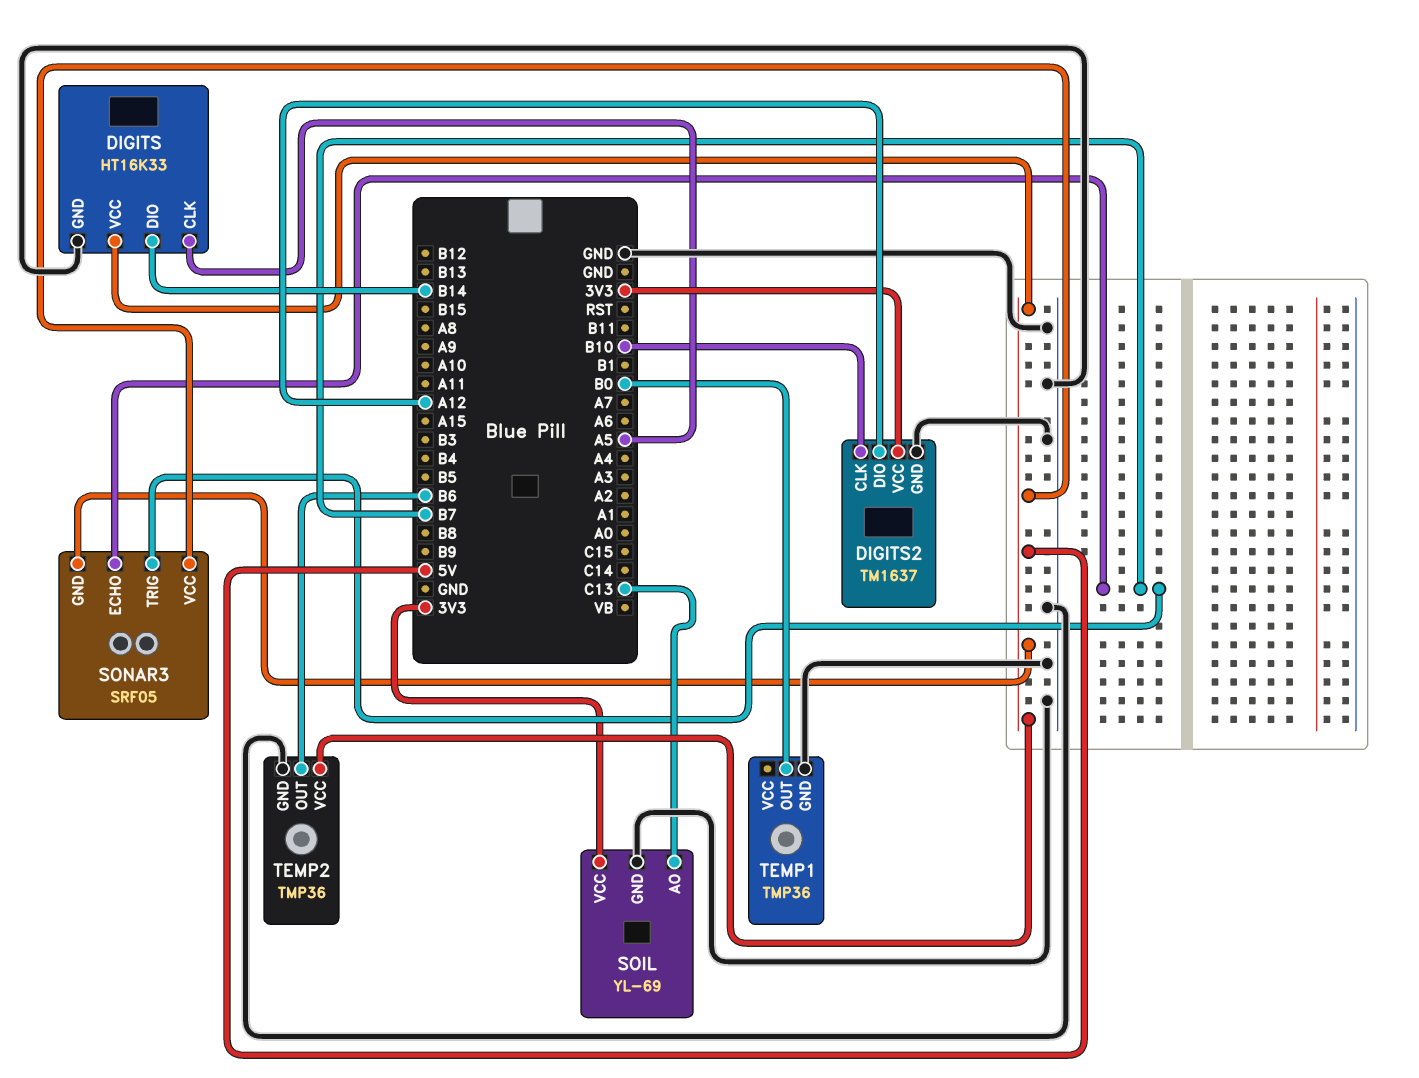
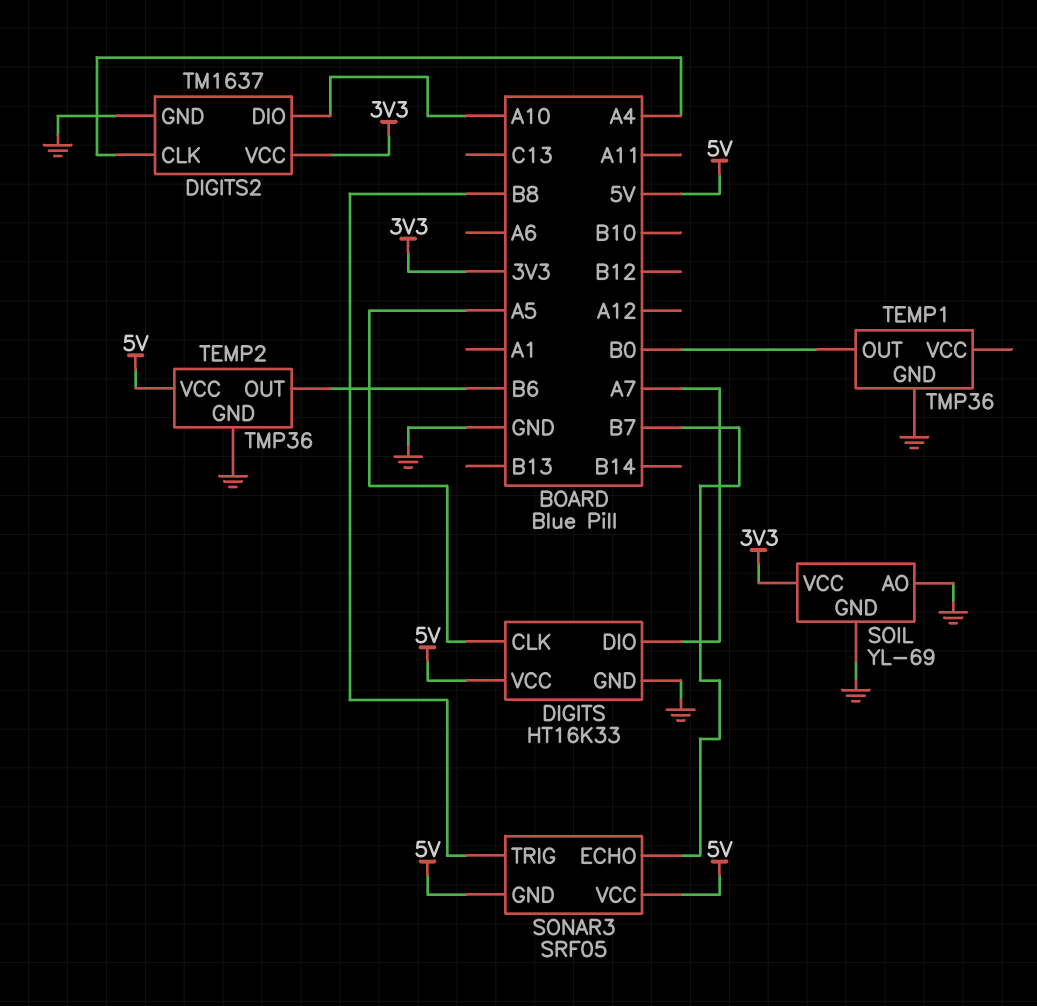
DIGITS pin DIO: B14 -> A7
DIGITS2 pin CLK: B10 -> A4
DIGITS2 pin DIO: A12 -> A10
SOIL pin AO: C13 -> GND
SONAR3 pin TRIG: B7 -> B8

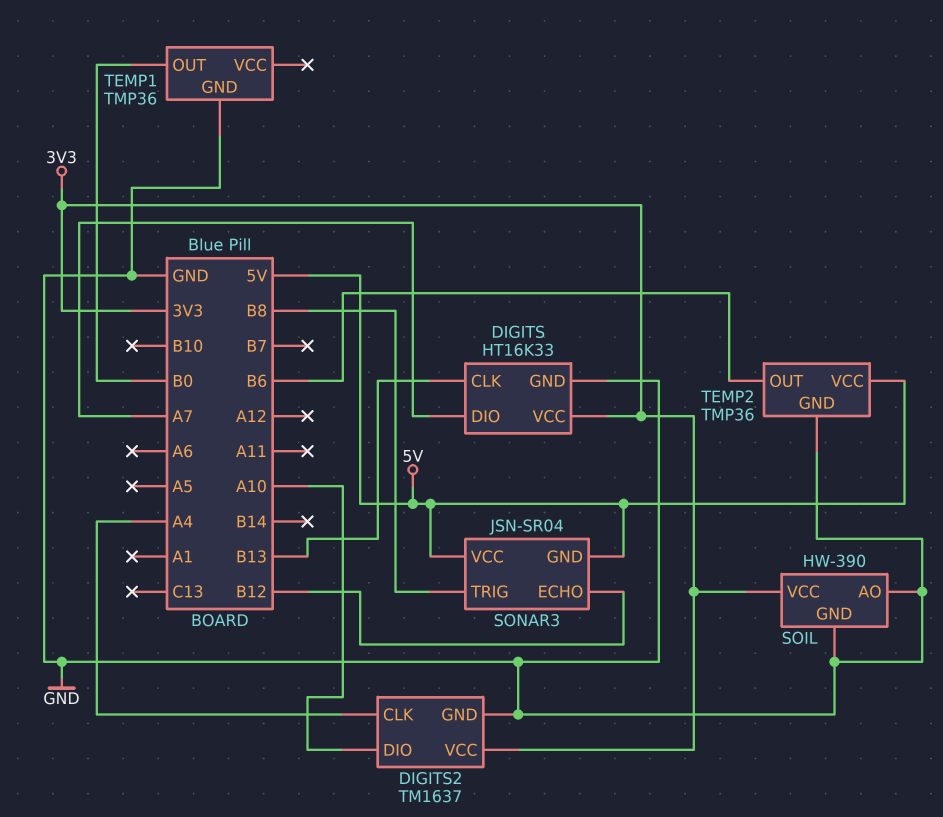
DIGITS pin CLK: A5 -> B13
DIGITS pin VCC: 5V -> 3V3
SOIL: YL-69 -> HW-390
SONAR3: SRF05 -> JSN-SR04
SONAR3 pin ECHO: B7 -> B12

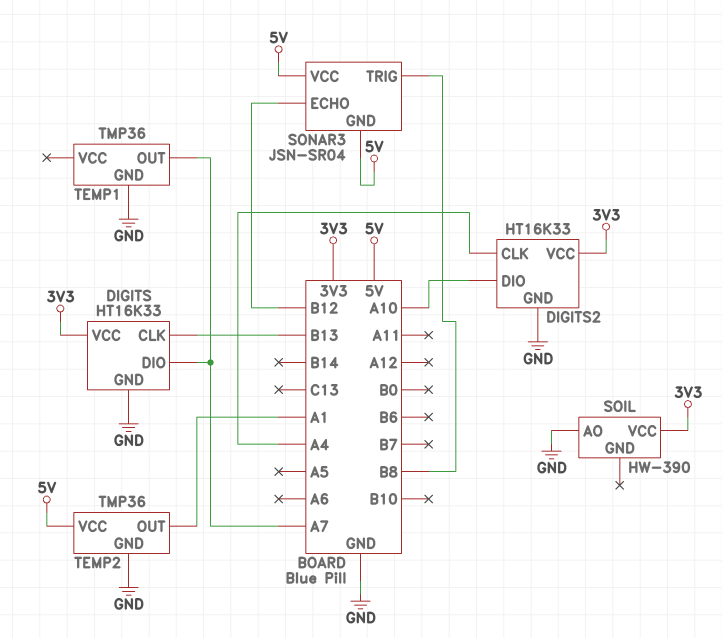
DIGITS2: TM1637 -> HT16K33
SOIL pin GND: GND -> none
TEMP1 pin OUT: B0 -> A7
TEMP2 pin OUT: B6 -> A1

